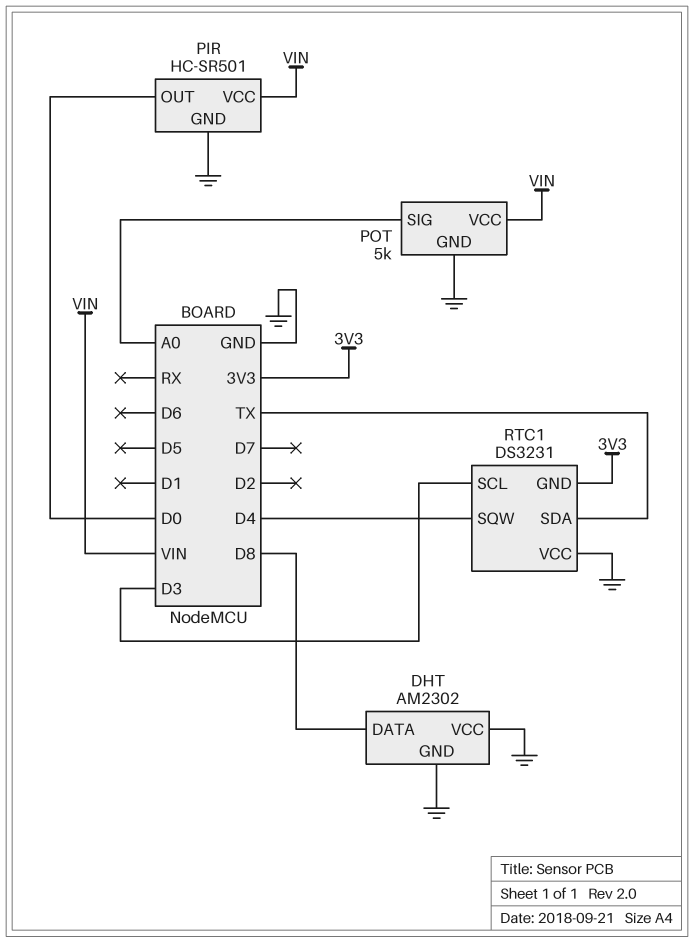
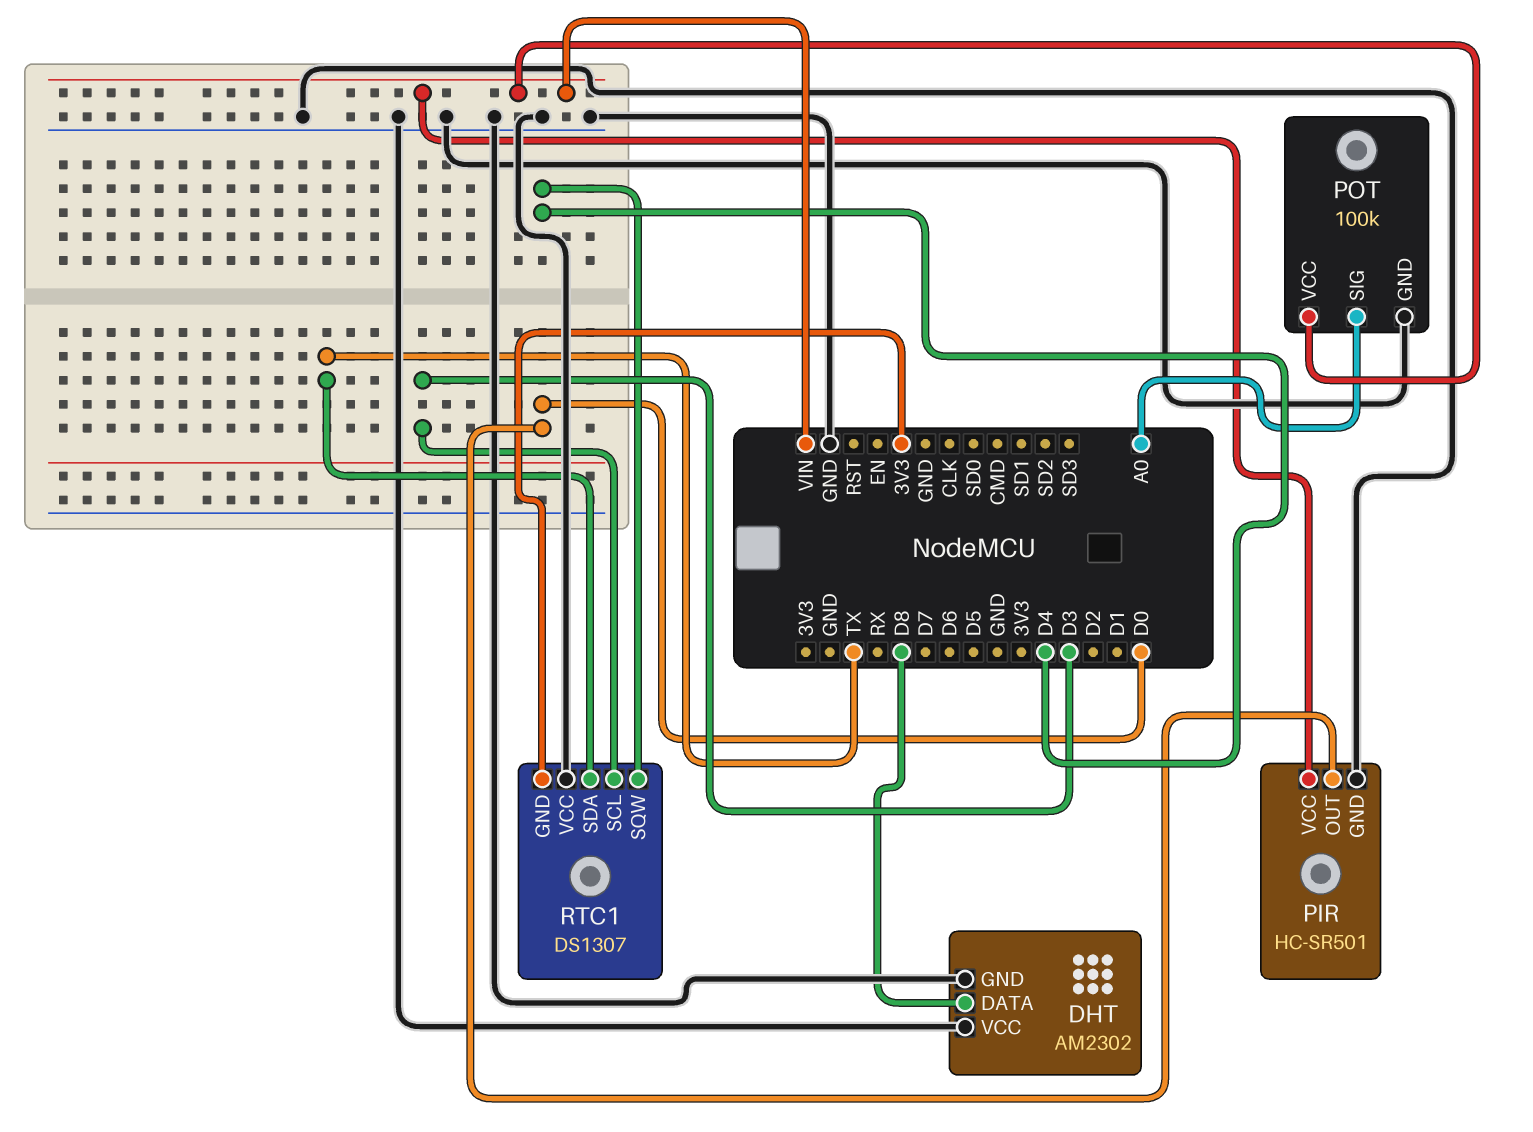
POT: 5k -> 100k
RTC1: DS3231 -> DS1307

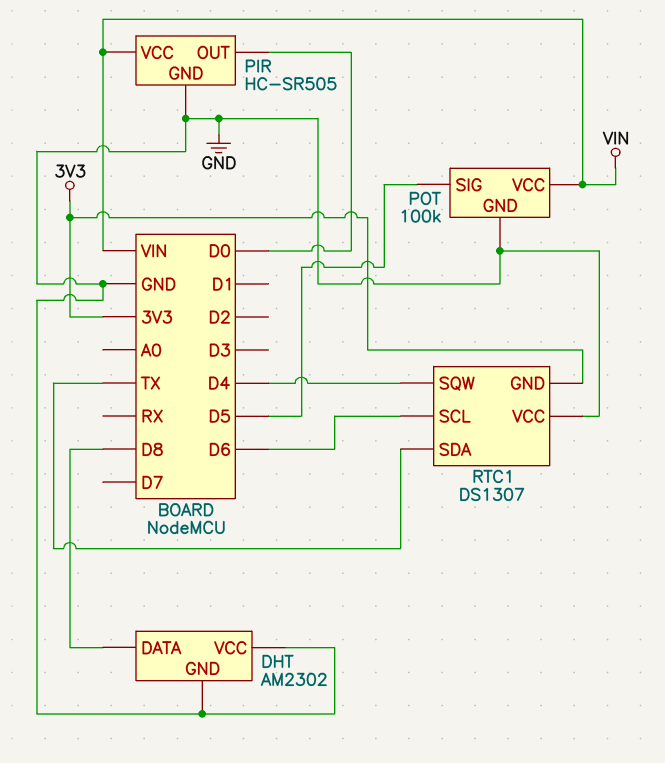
PIR: HC-SR501 -> HC-SR505
POT pin SIG: A0 -> D5
RTC1 pin SCL: D3 -> D6

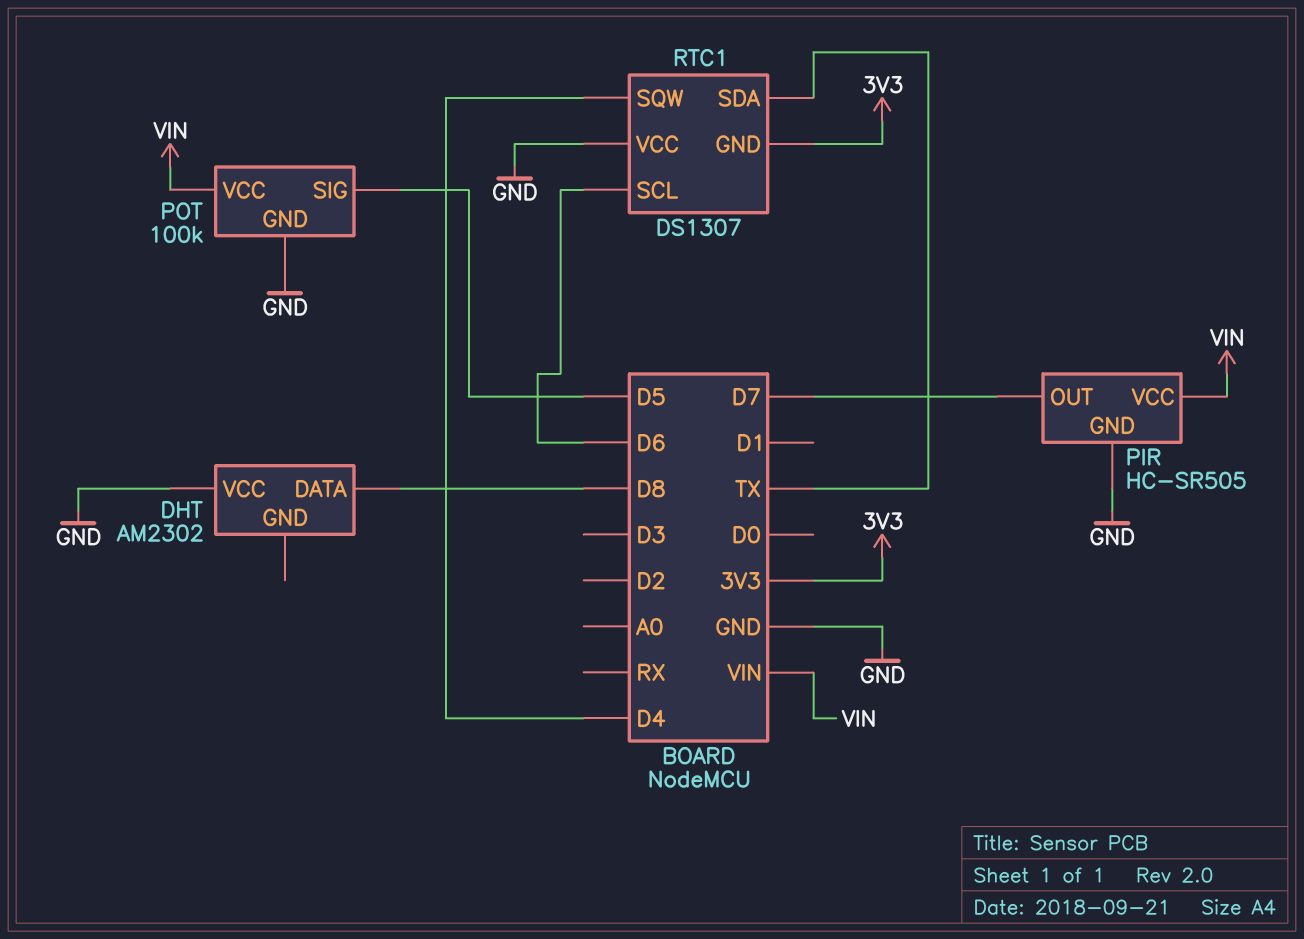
DHT pin GND: GND -> none
PIR pin OUT: D0 -> D7

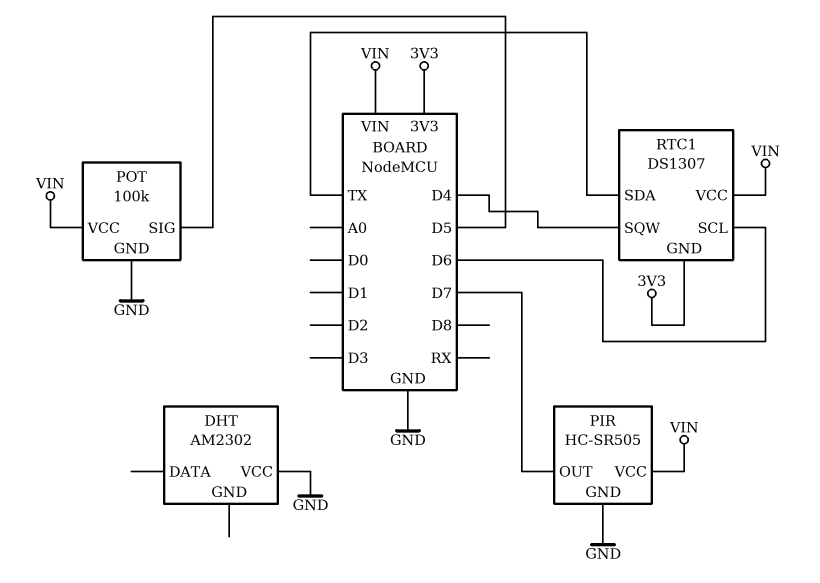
DHT pin DATA: D8 -> none
RTC1 pin VCC: GND -> VIN

